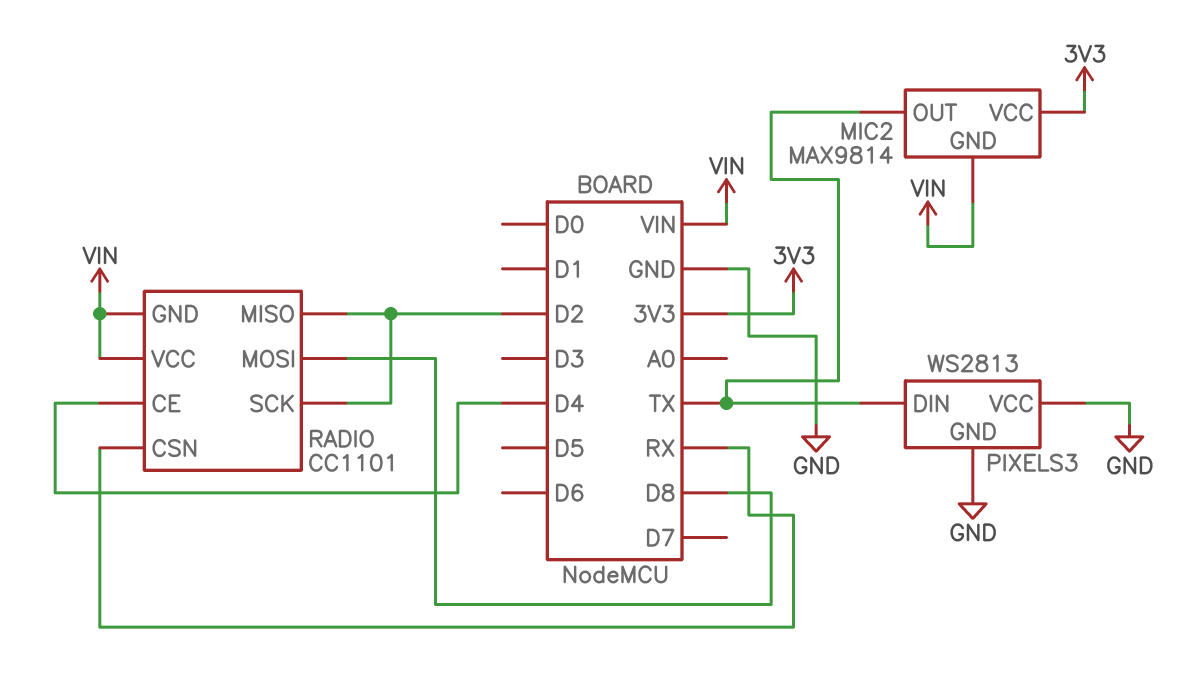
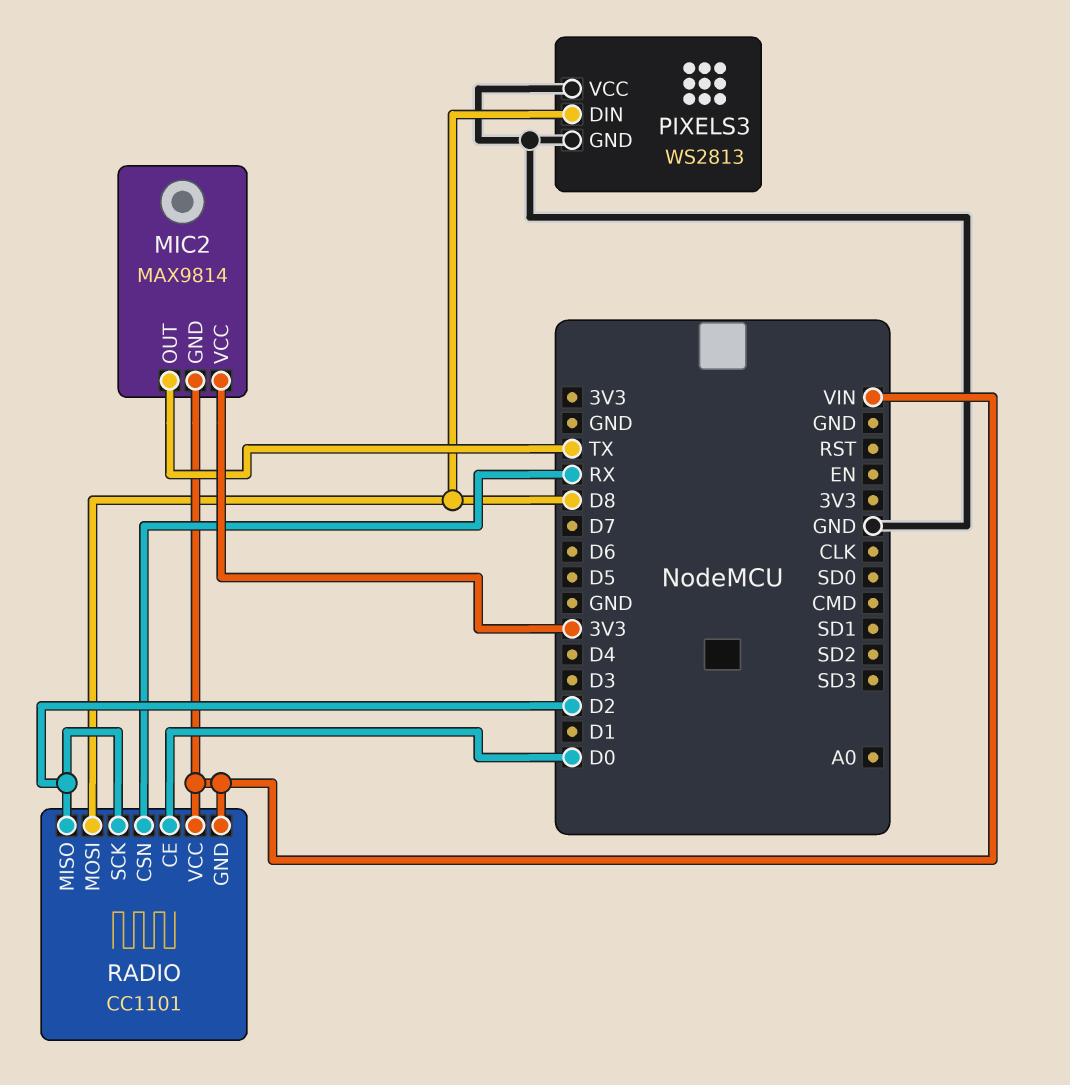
PIXELS3 pin DIN: TX -> D8
RADIO pin CE: D4 -> D0

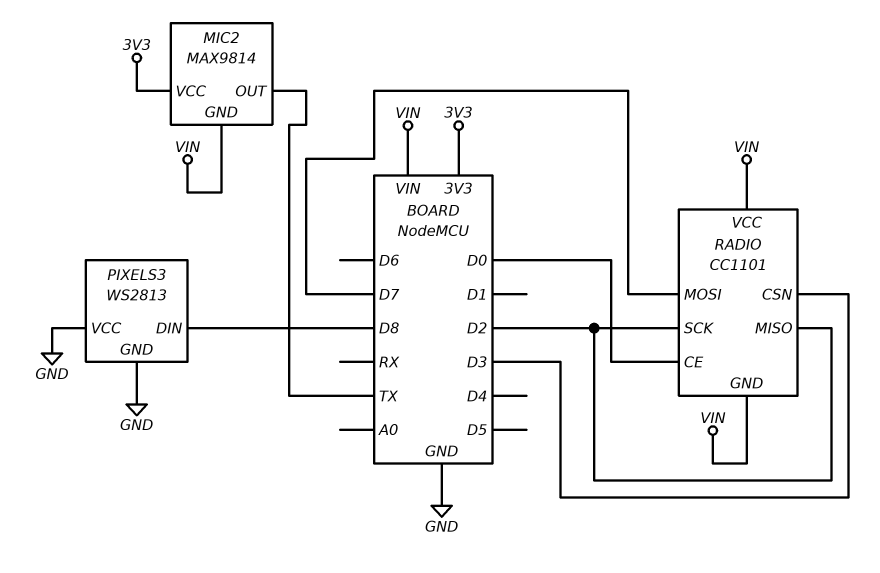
RADIO pin CSN: RX -> D3
RADIO pin MOSI: D8 -> D7

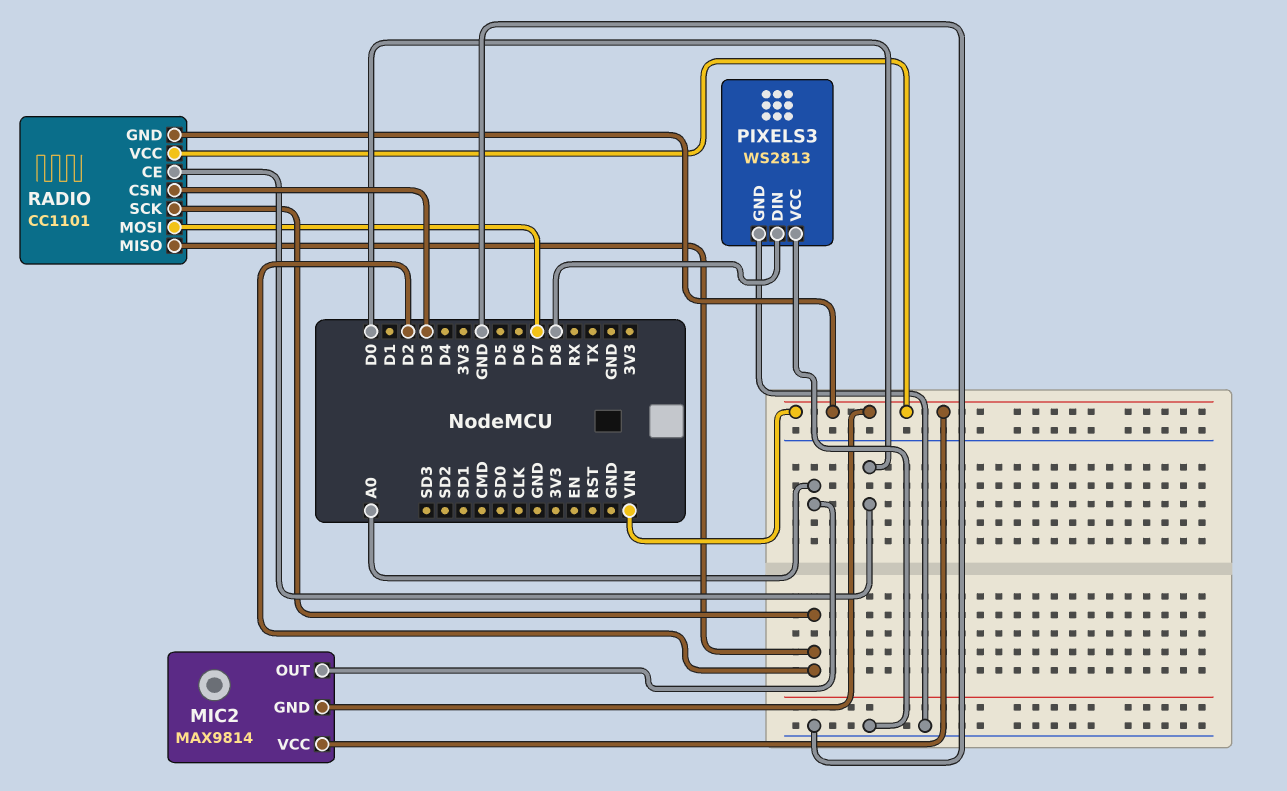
MIC2 pin OUT: TX -> A0
MIC2 pin VCC: 3V3 -> VIN

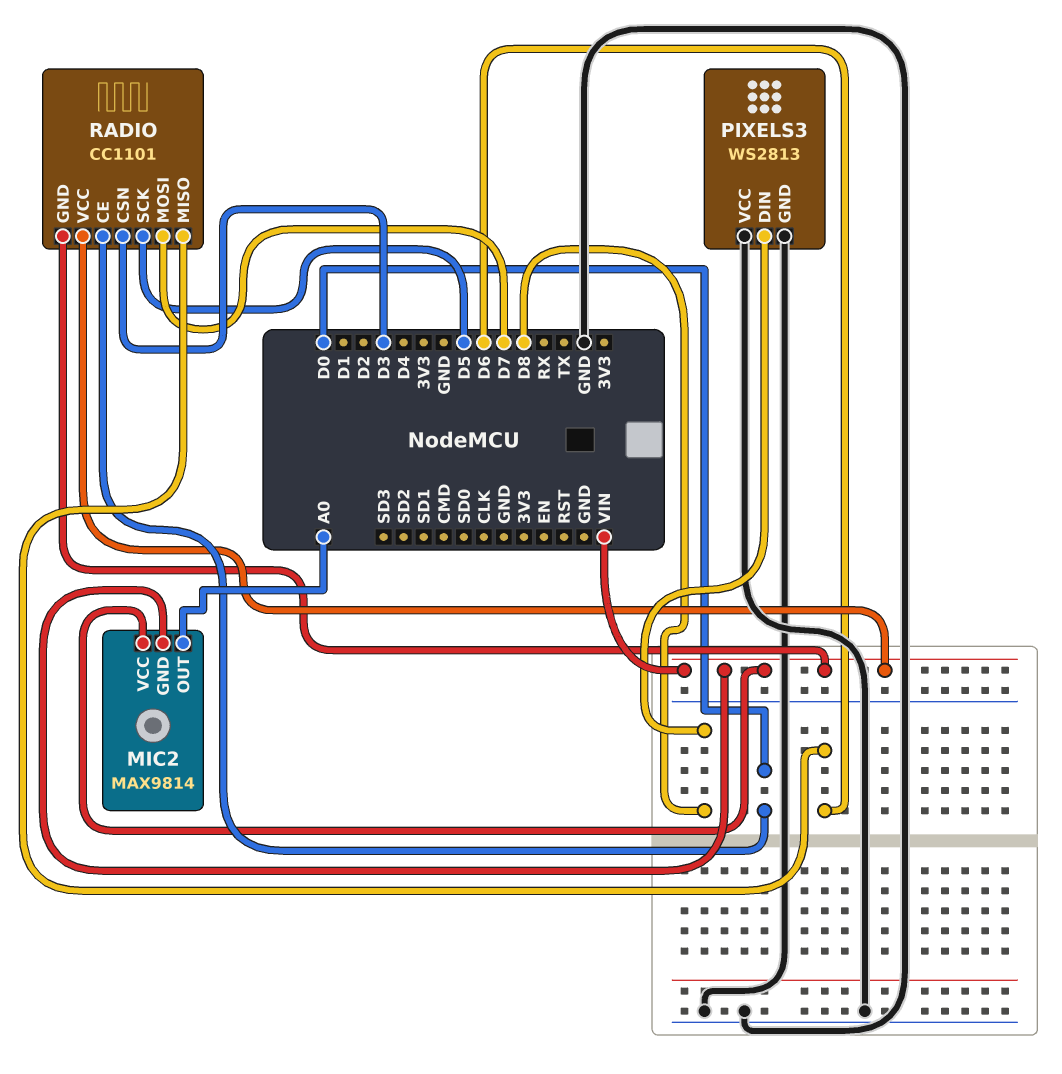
RADIO pin MISO: D2 -> D6
RADIO pin SCK: D2 -> D5

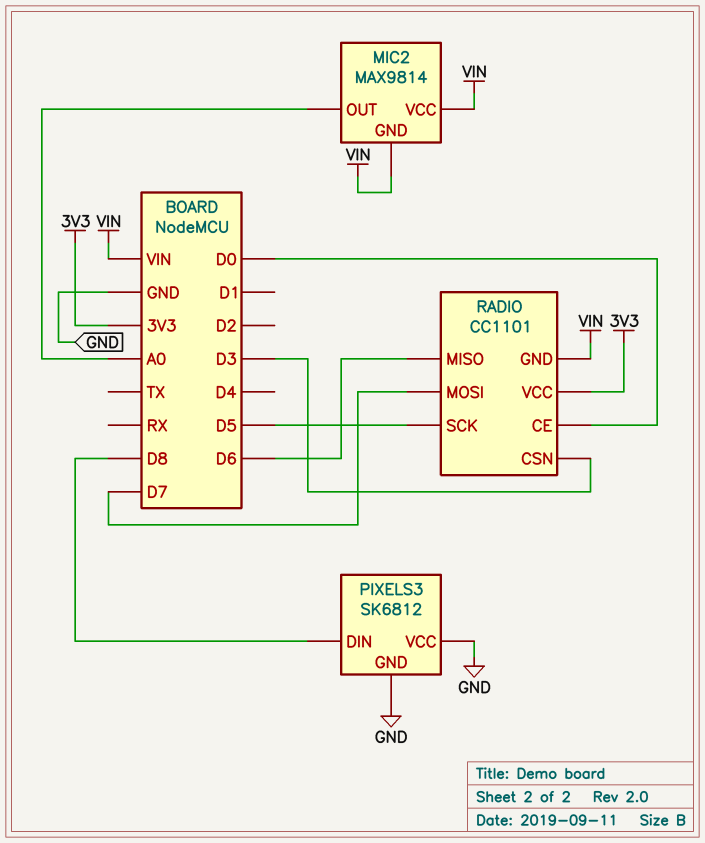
PIXELS3: WS2813 -> SK6812
RADIO pin VCC: VIN -> 3V3

